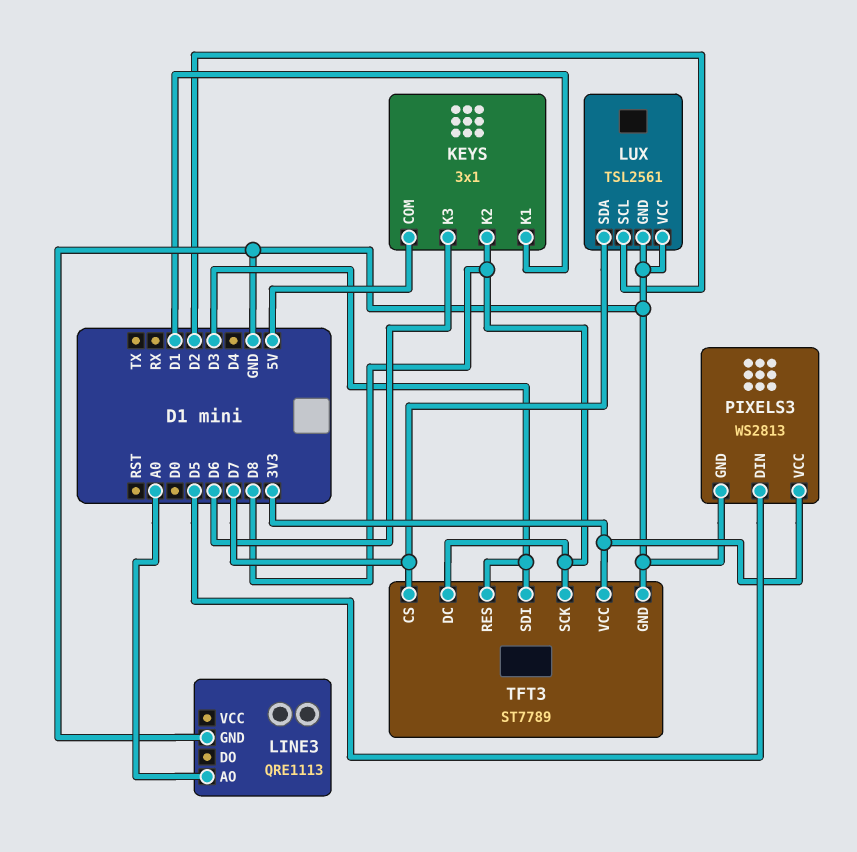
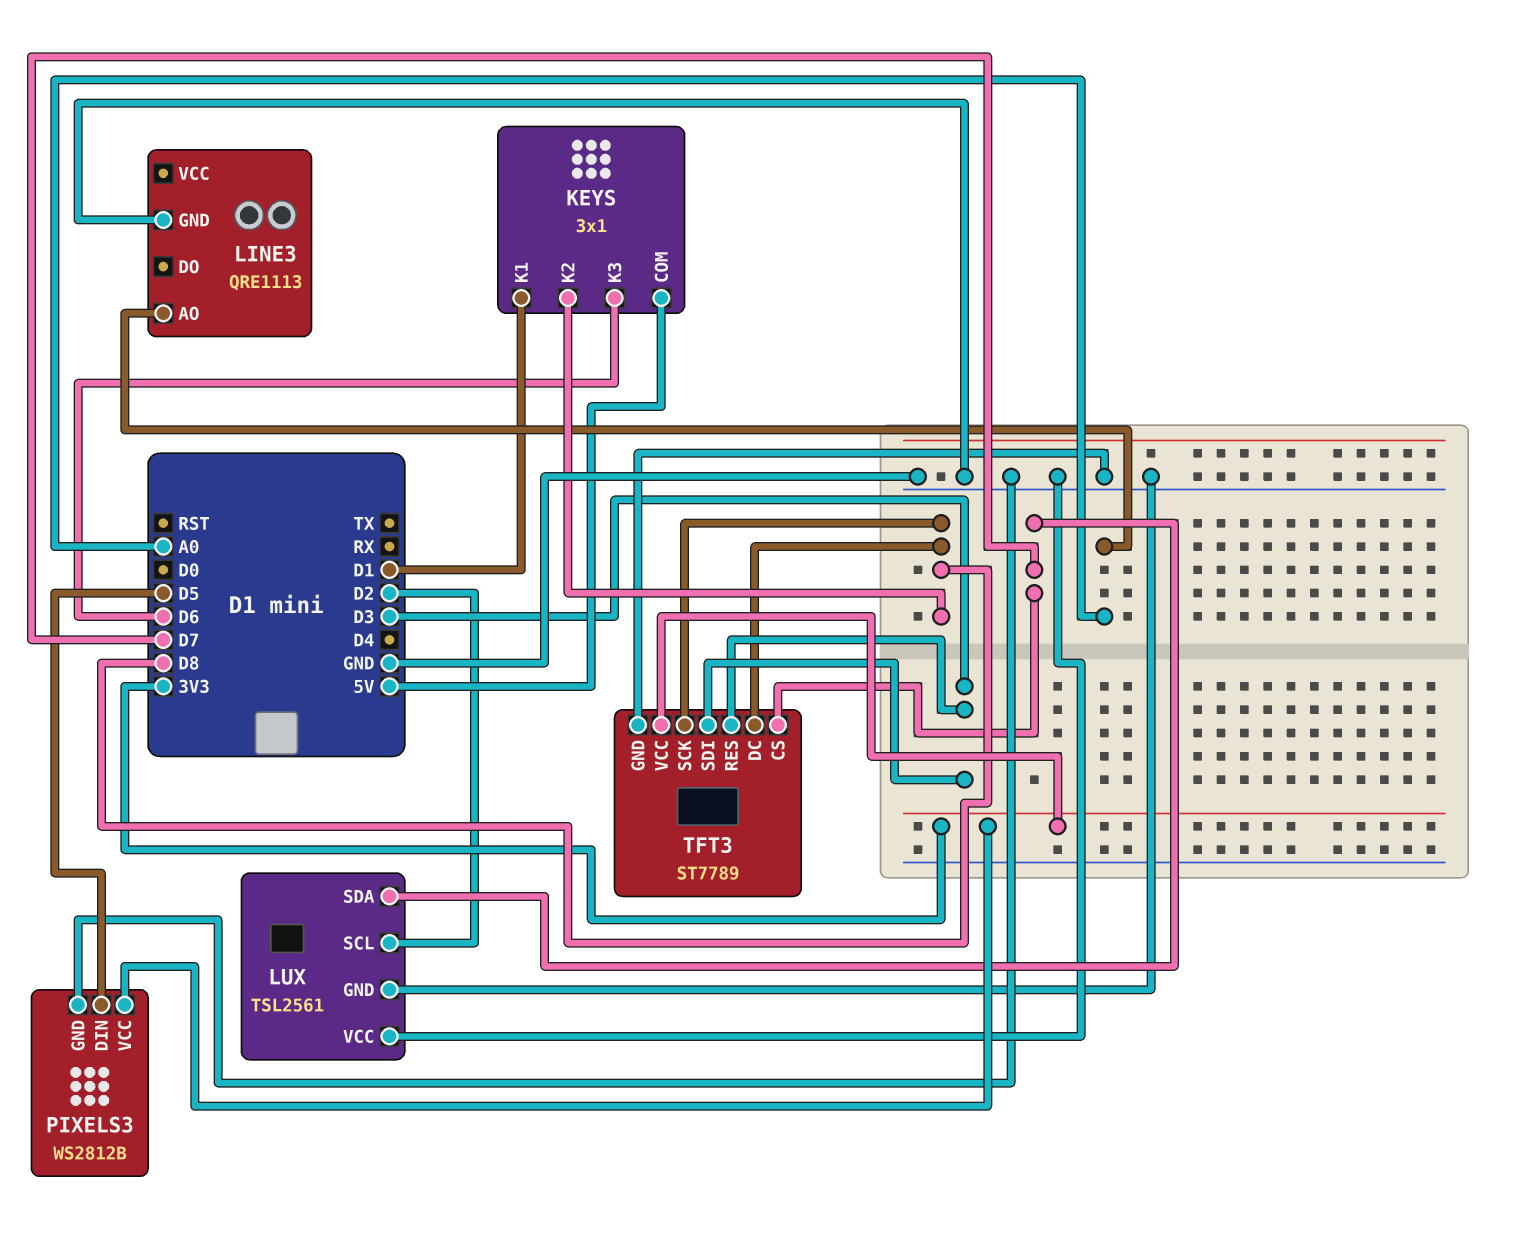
PIXELS3: WS2813 -> WS2812B

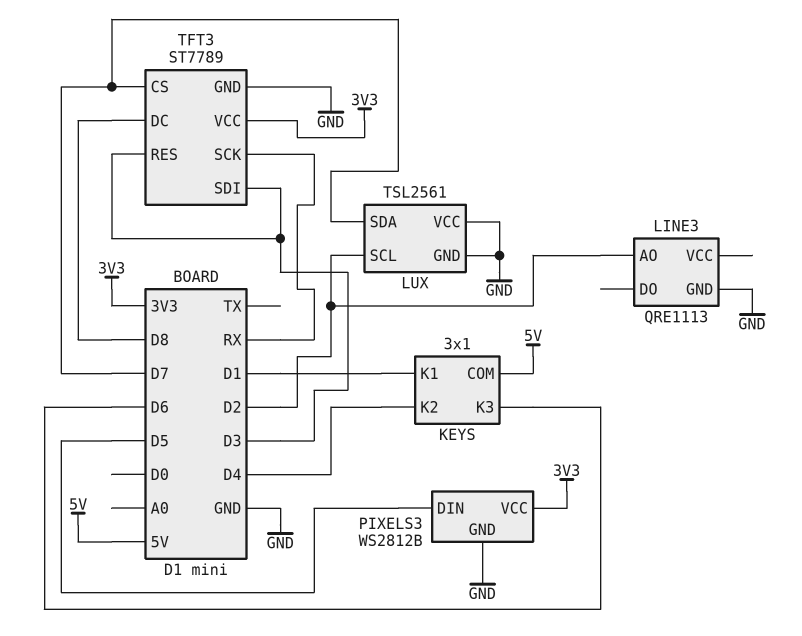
KEYS pin K2: D8 -> D4
LINE3 pin AO: A0 -> D2
TFT3 pin SCK: D8 -> RX

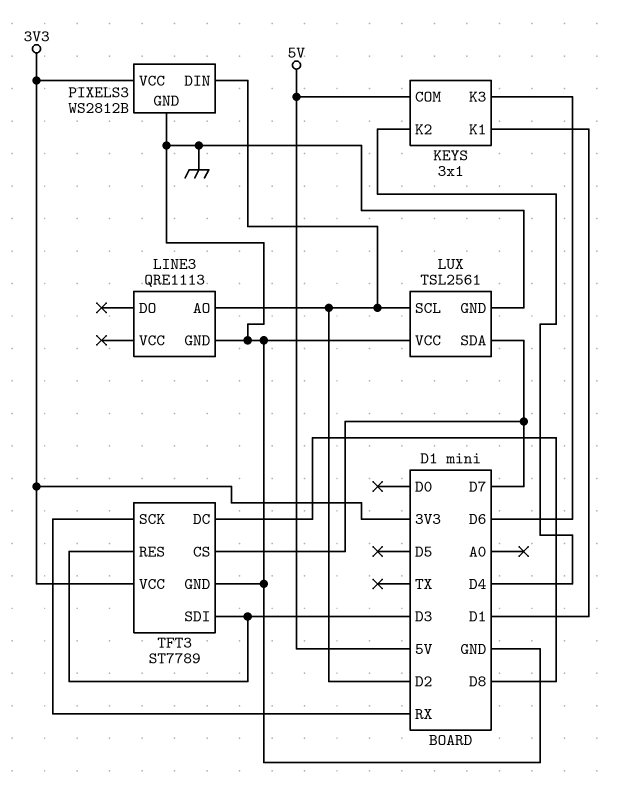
PIXELS3 pin DIN: D5 -> D2

